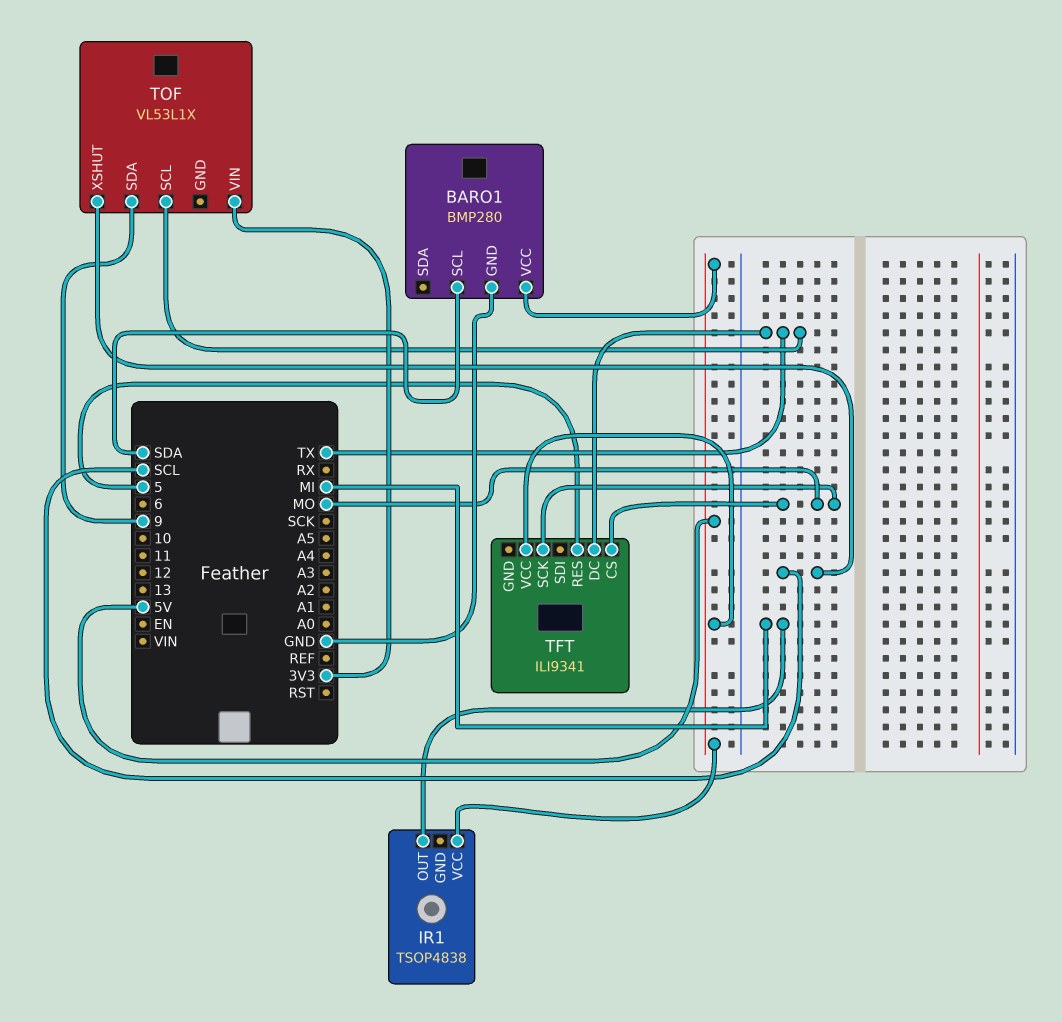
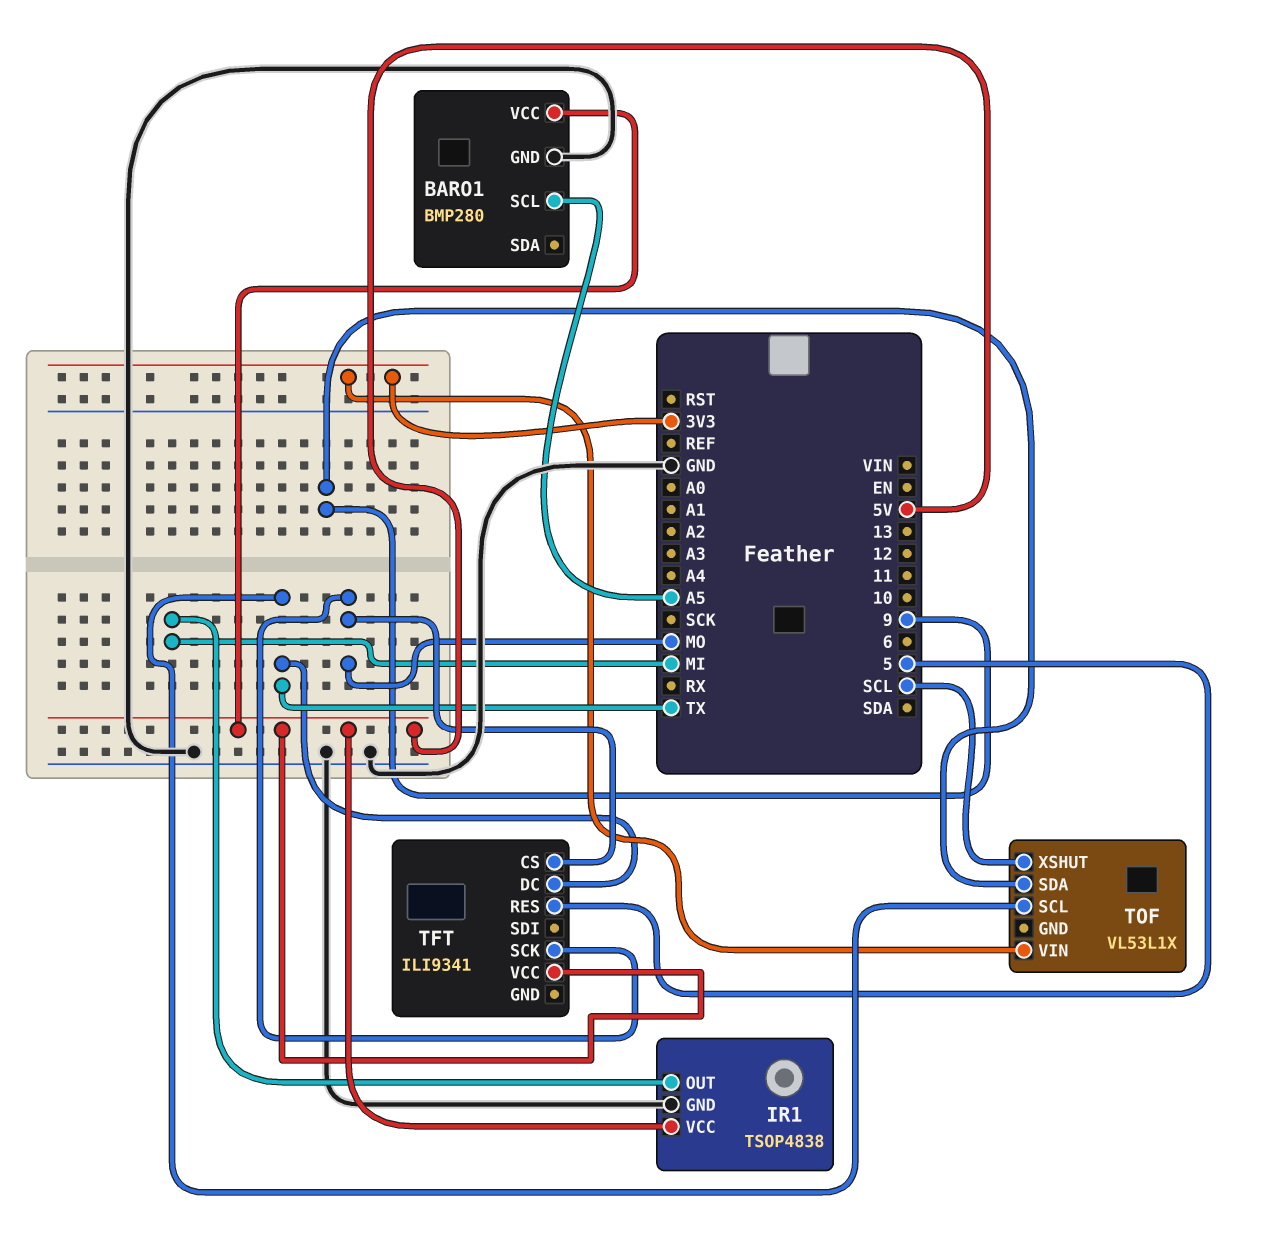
BARO1 pin SCL: SDA -> A5
IR1 pin GND: none -> GND

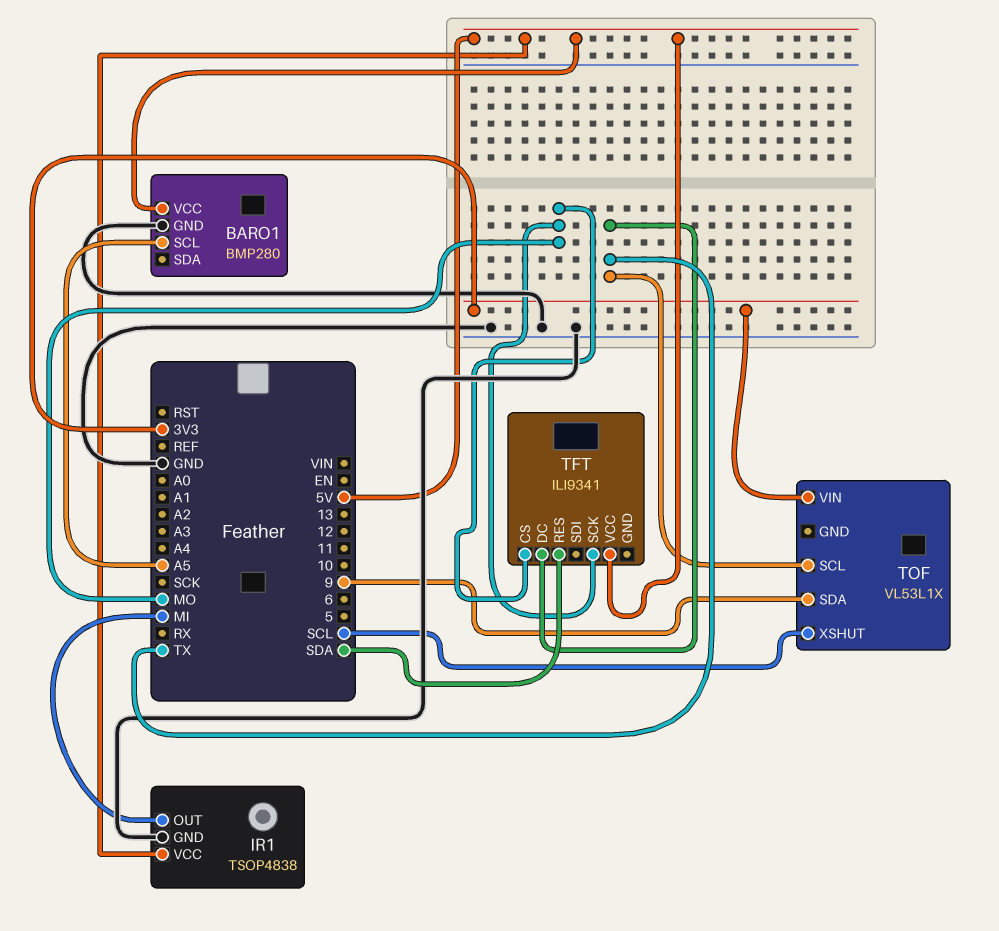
TFT pin RES: 5 -> SDA

